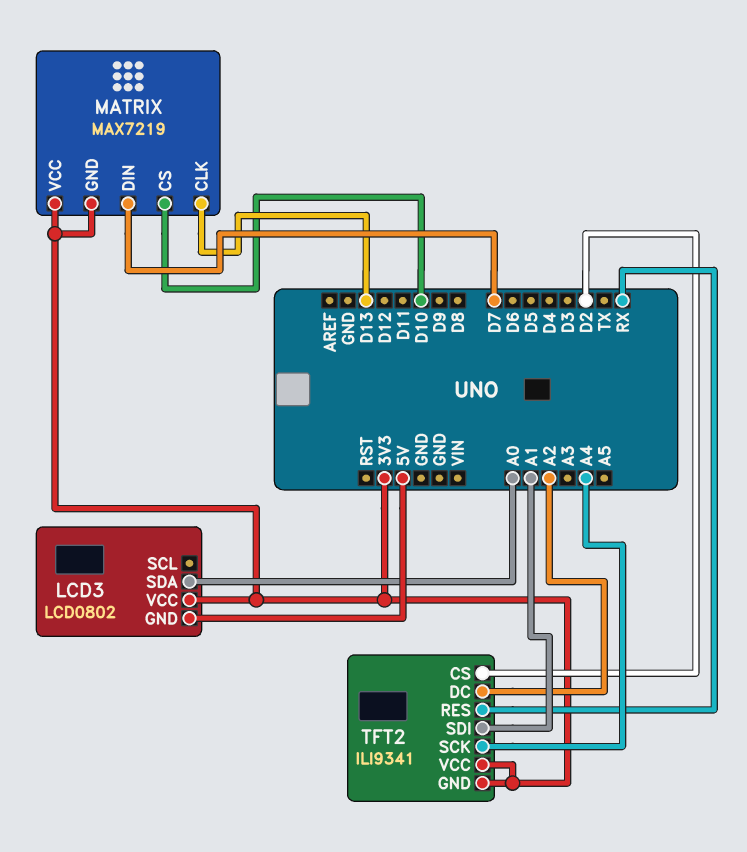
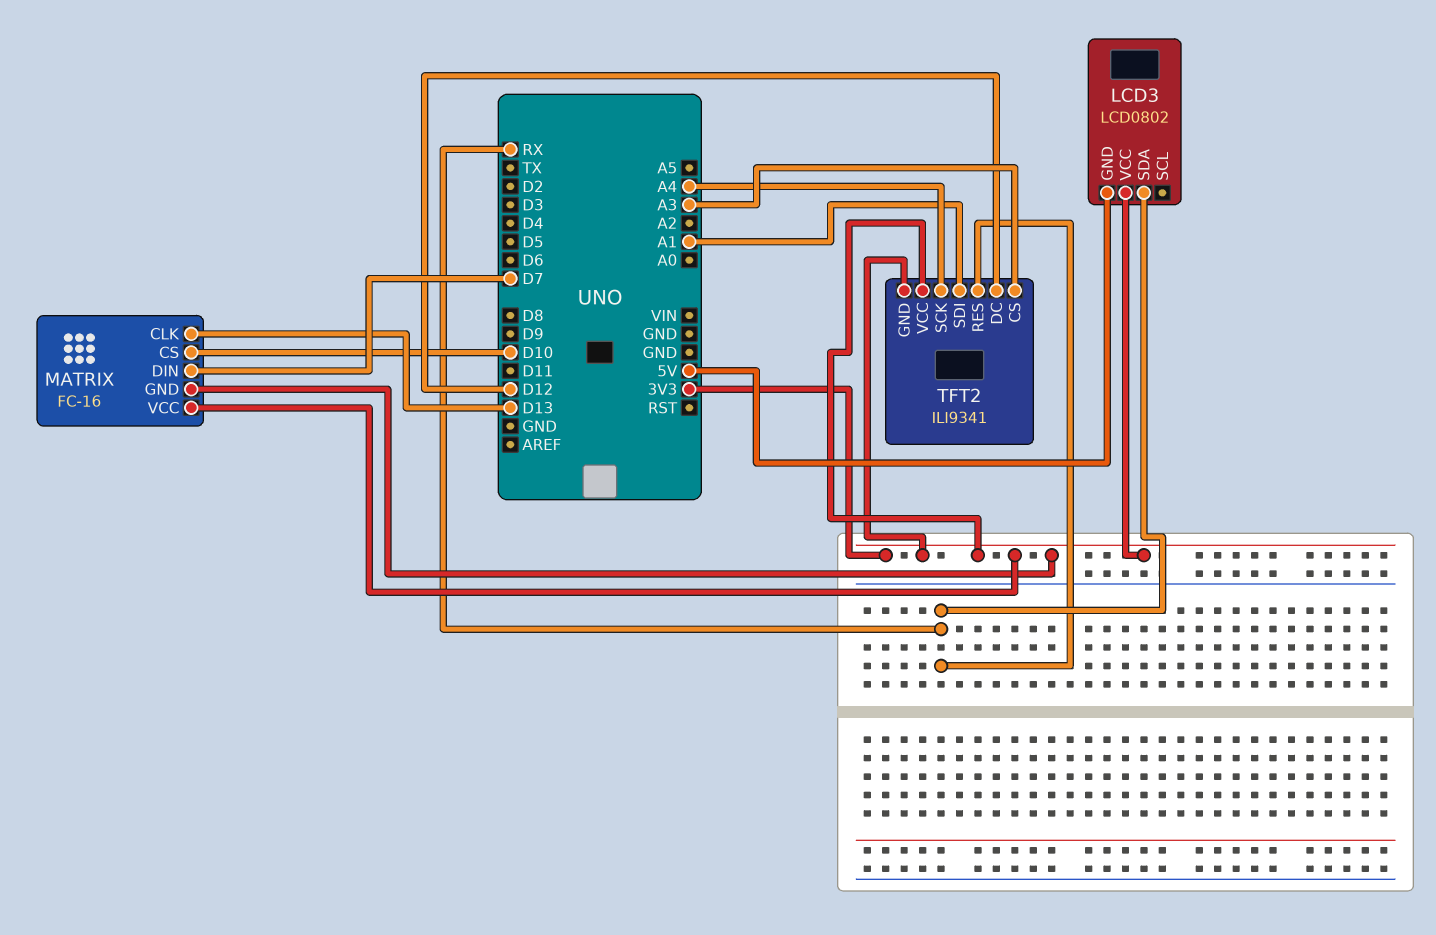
LCD3 pin SDA: A0 -> RX
MATRIX: MAX7219 -> FC-16
TFT2 pin CS: D2 -> A3
TFT2 pin DC: A2 -> D12

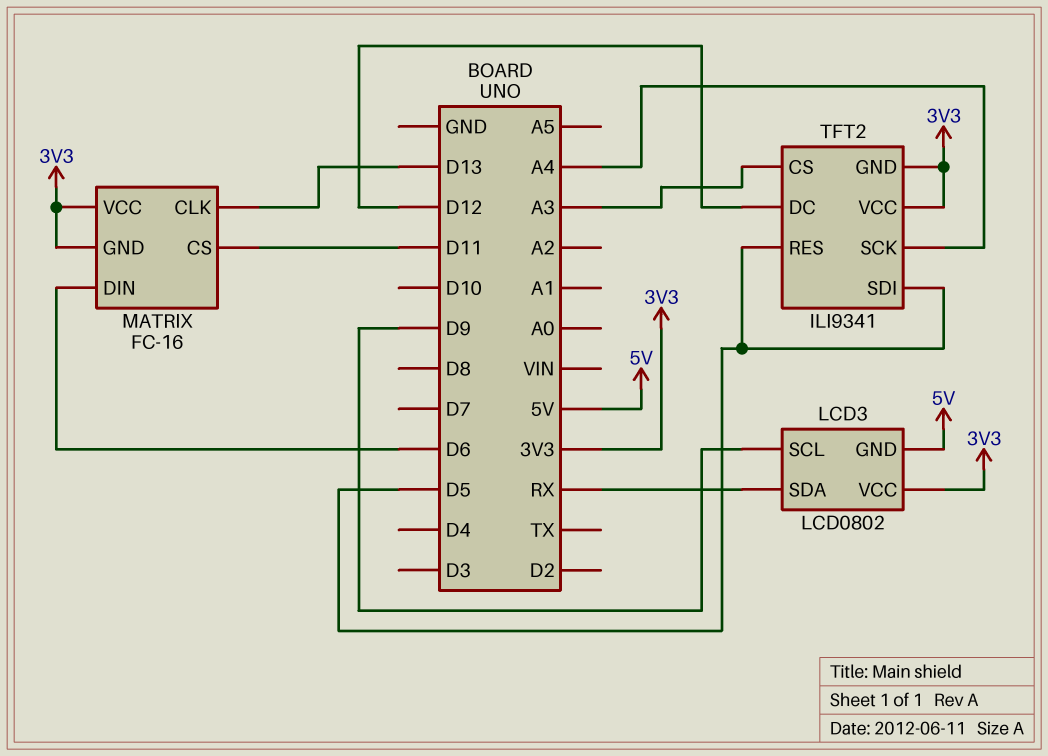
LCD3 pin SCL: none -> D9
MATRIX pin CS: D10 -> D11
MATRIX pin DIN: D7 -> D6
TFT2 pin RES: RX -> D5
TFT2 pin SDI: A1 -> D5

